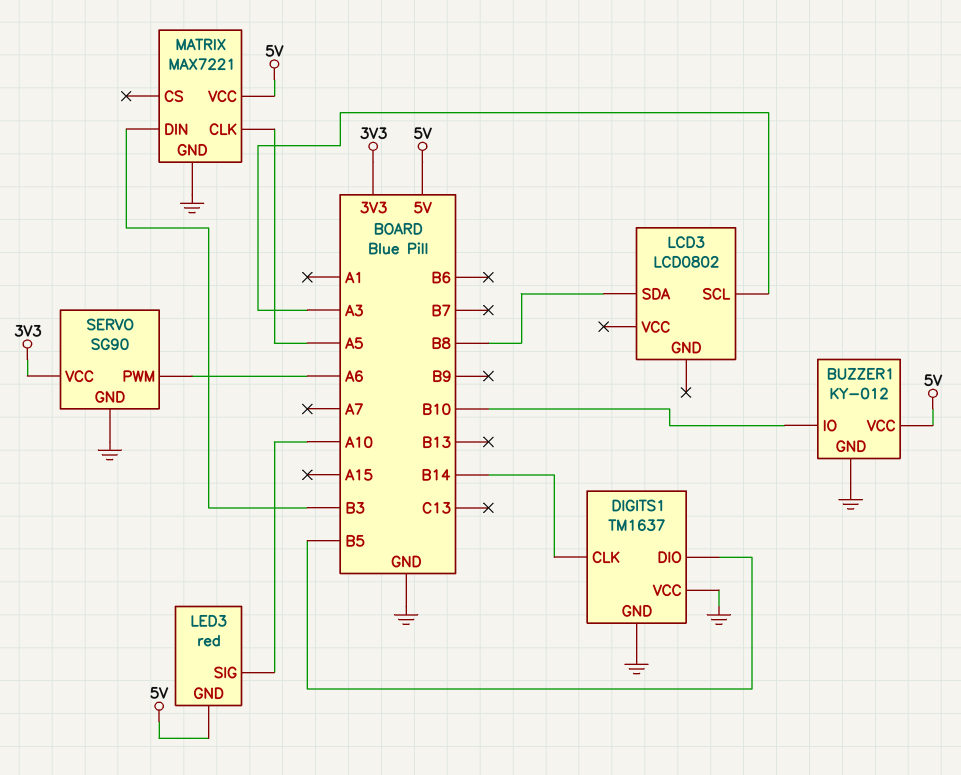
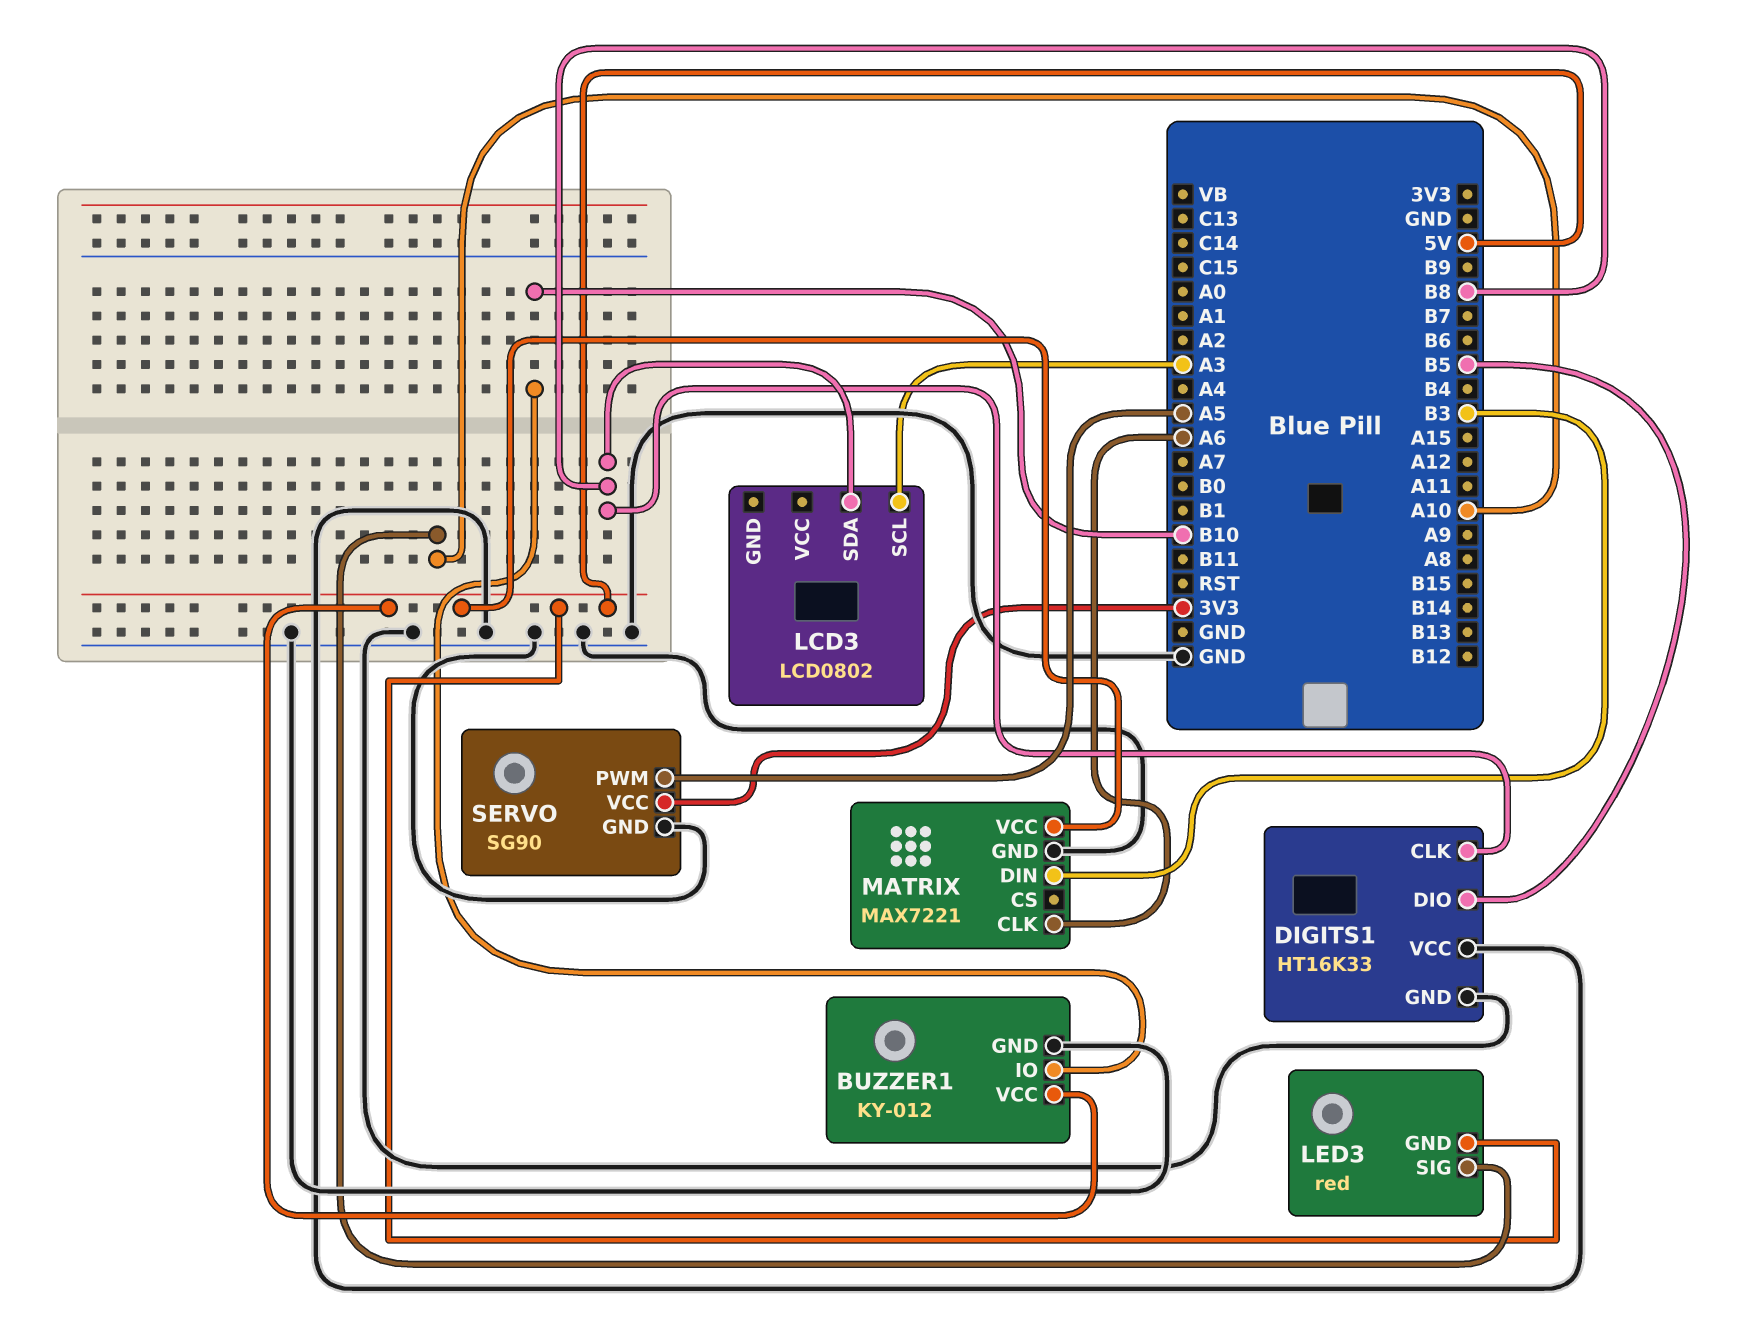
DIGITS1: TM1637 -> HT16K33
DIGITS1 pin CLK: B14 -> B8
MATRIX pin CLK: A5 -> A6
SERVO pin PWM: A6 -> A5

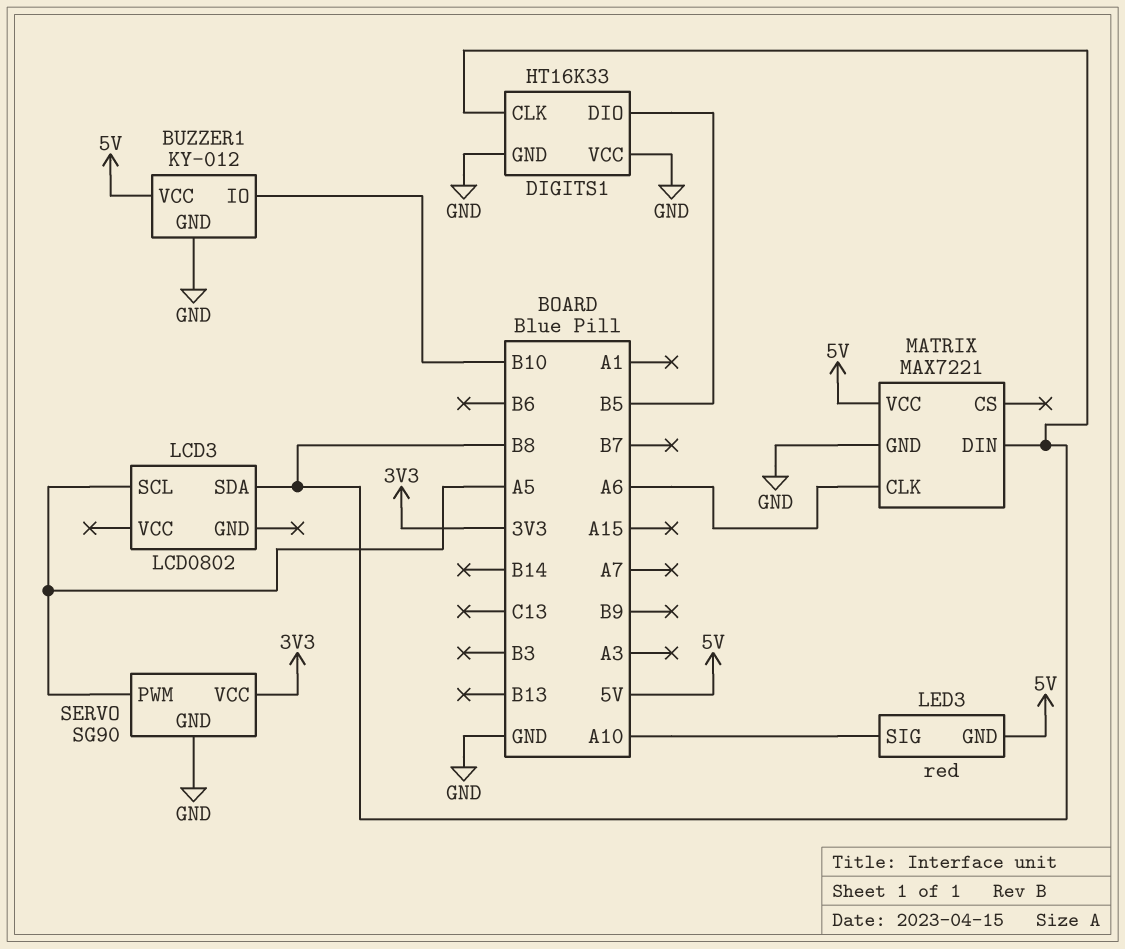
LCD3 pin SCL: A3 -> A5
MATRIX pin DIN: B3 -> B8

